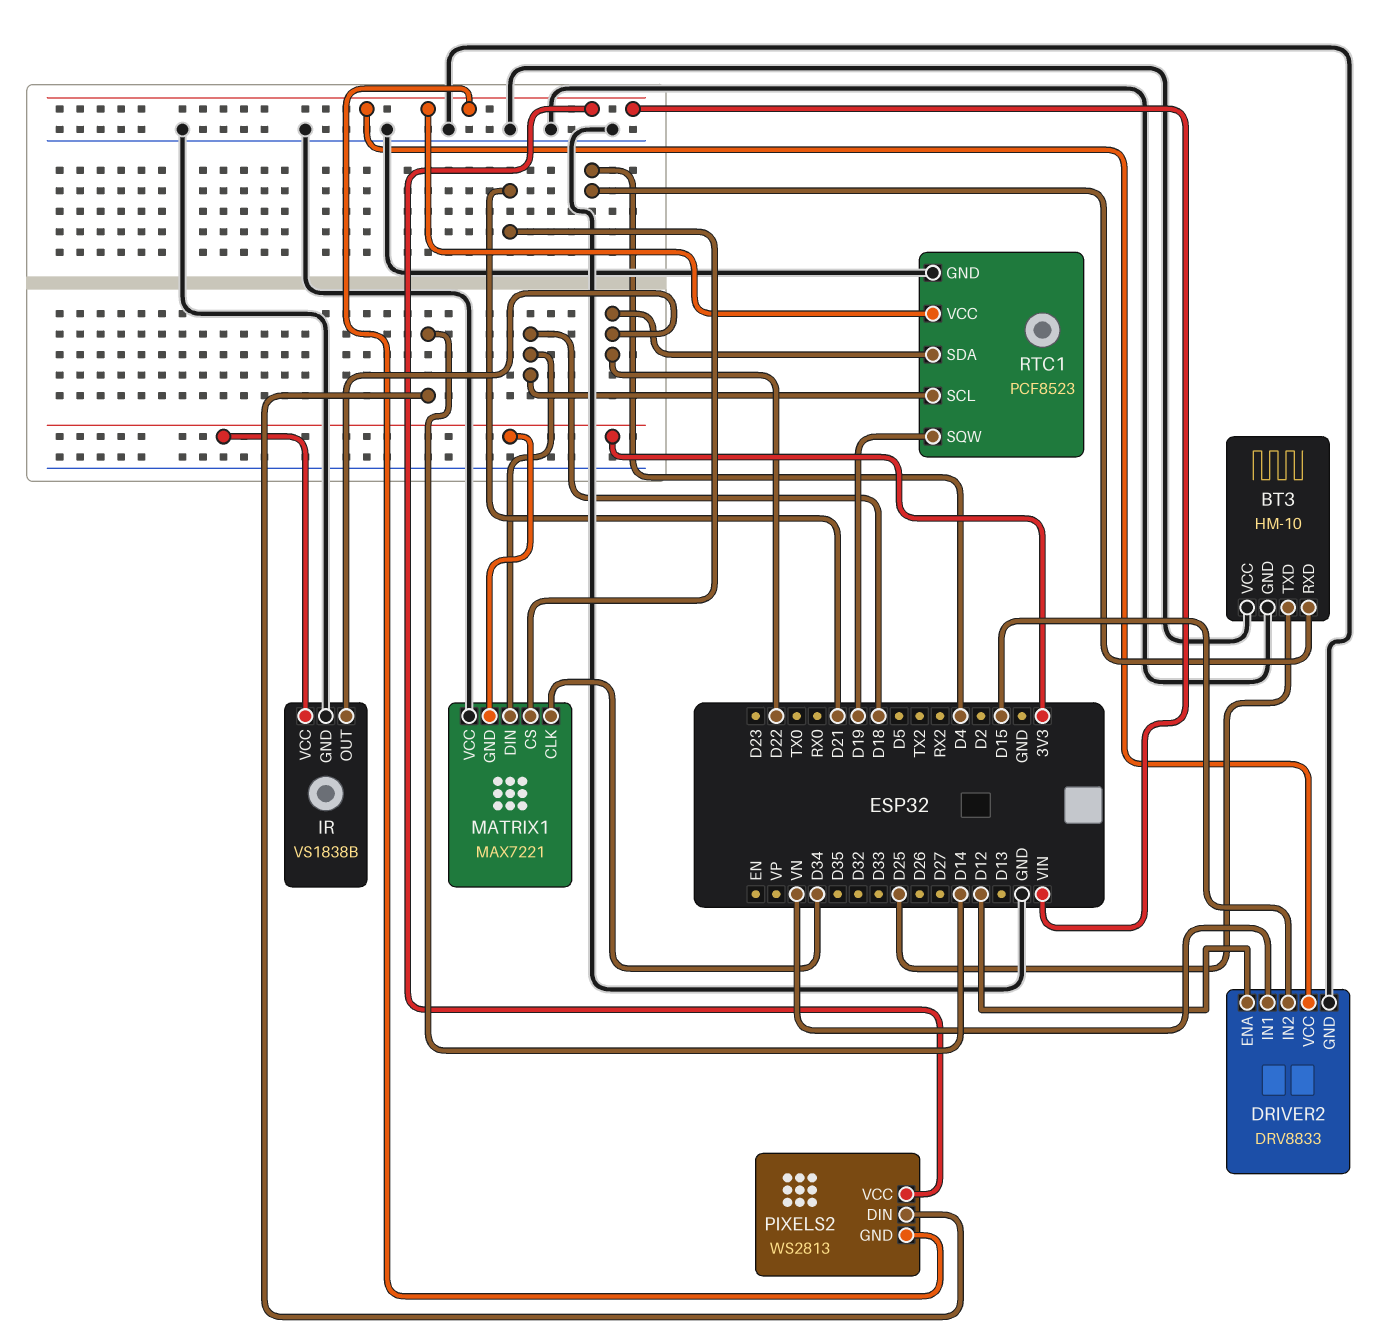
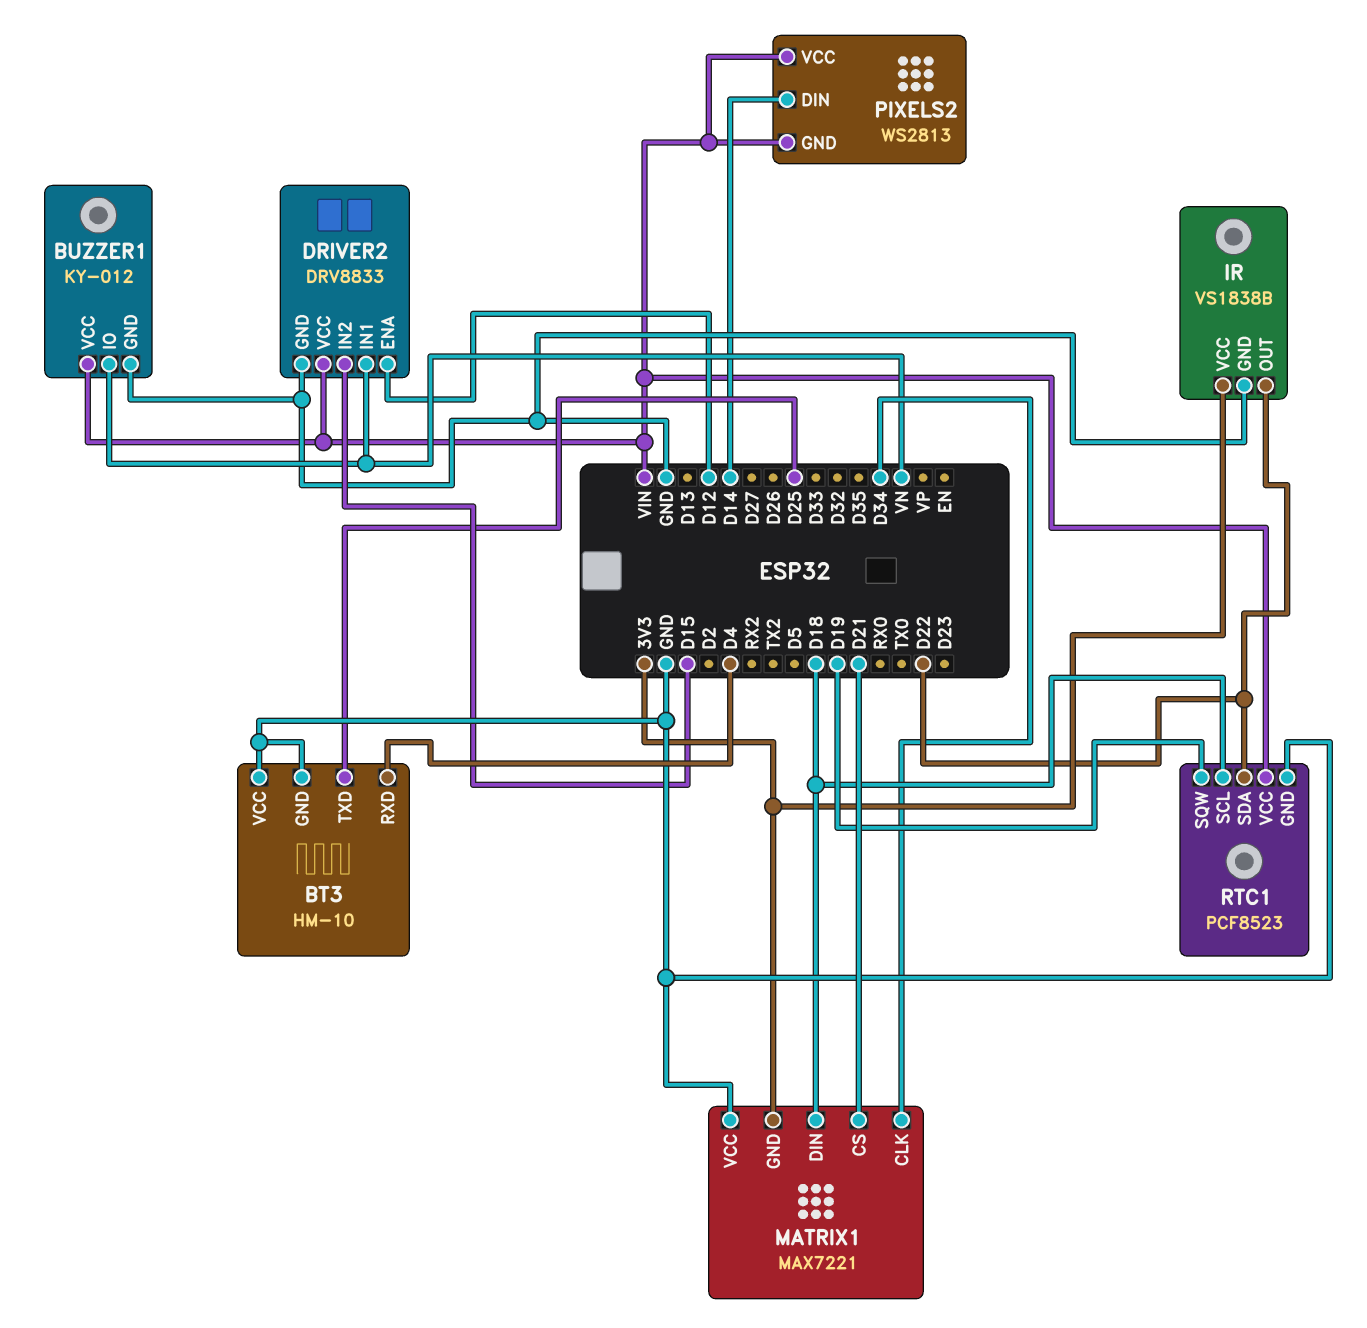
BUZZER1: none -> KY-012
BUZZER1 pin GND: none -> GND
BUZZER1 pin IO: none -> VN
BUZZER1 pin VCC: none -> VIN

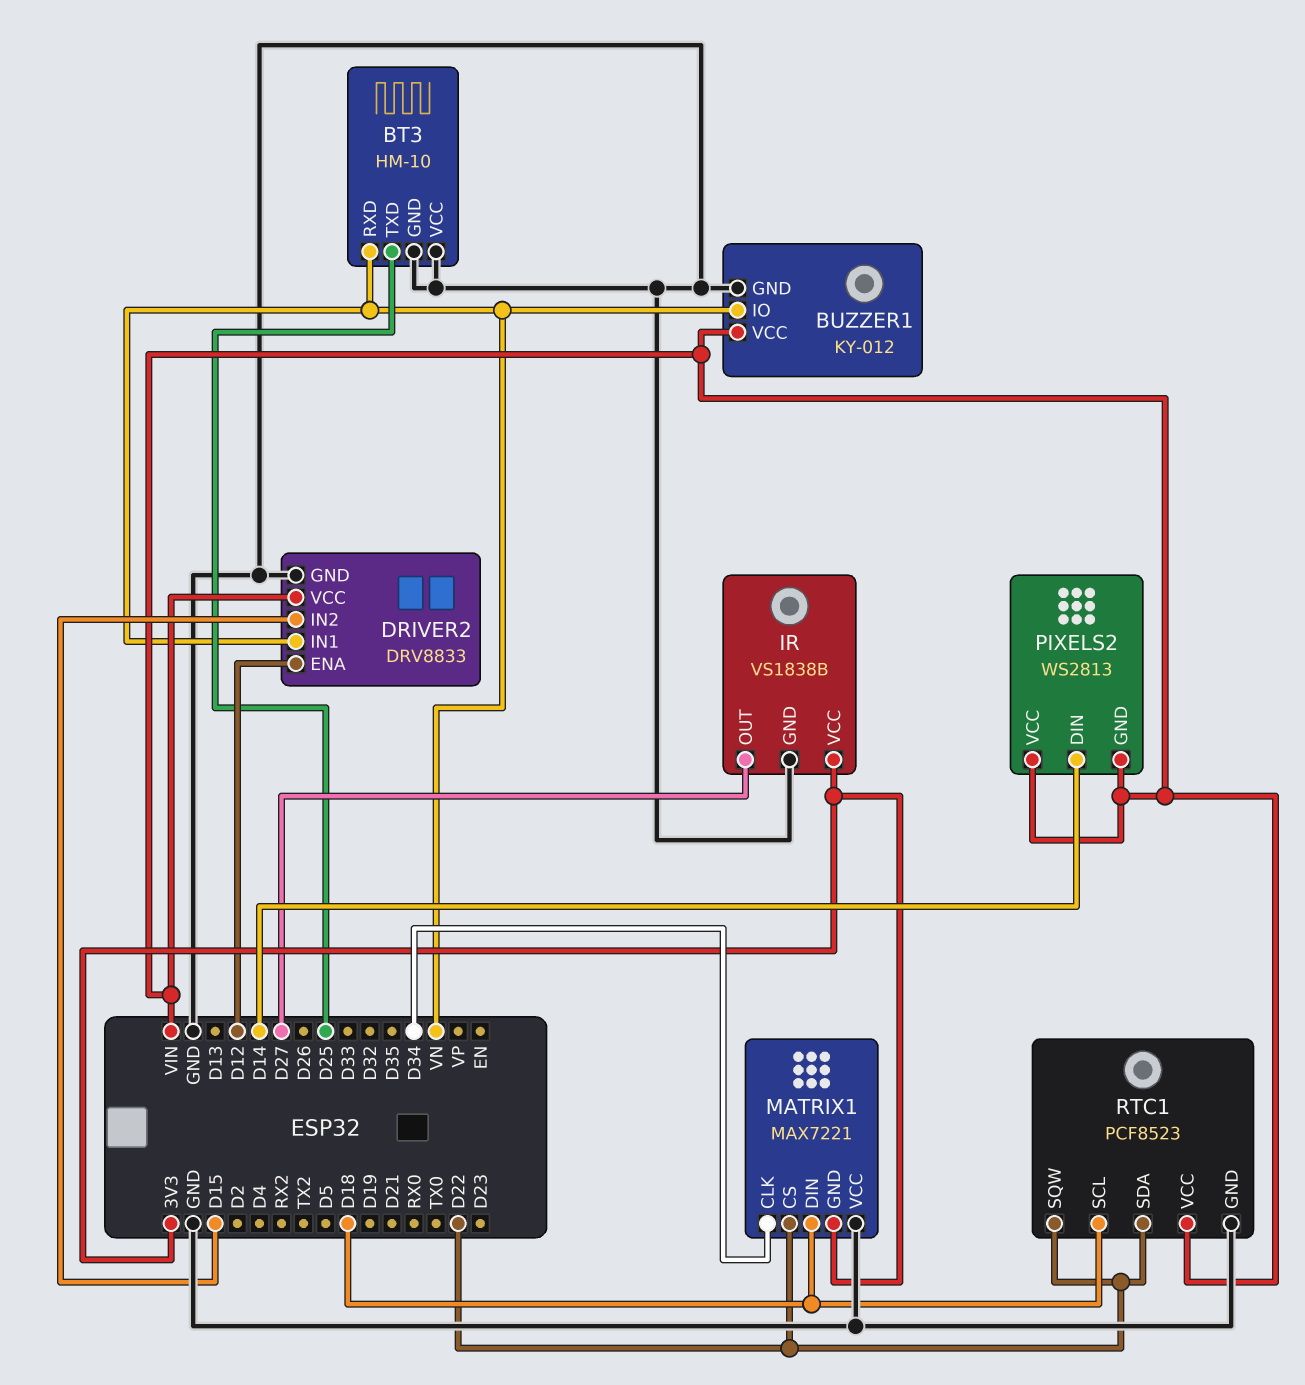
BT3 pin RXD: D4 -> VN
IR pin OUT: D22 -> D27
MATRIX1 pin CS: D21 -> D22
RTC1 pin SQW: D19 -> D22

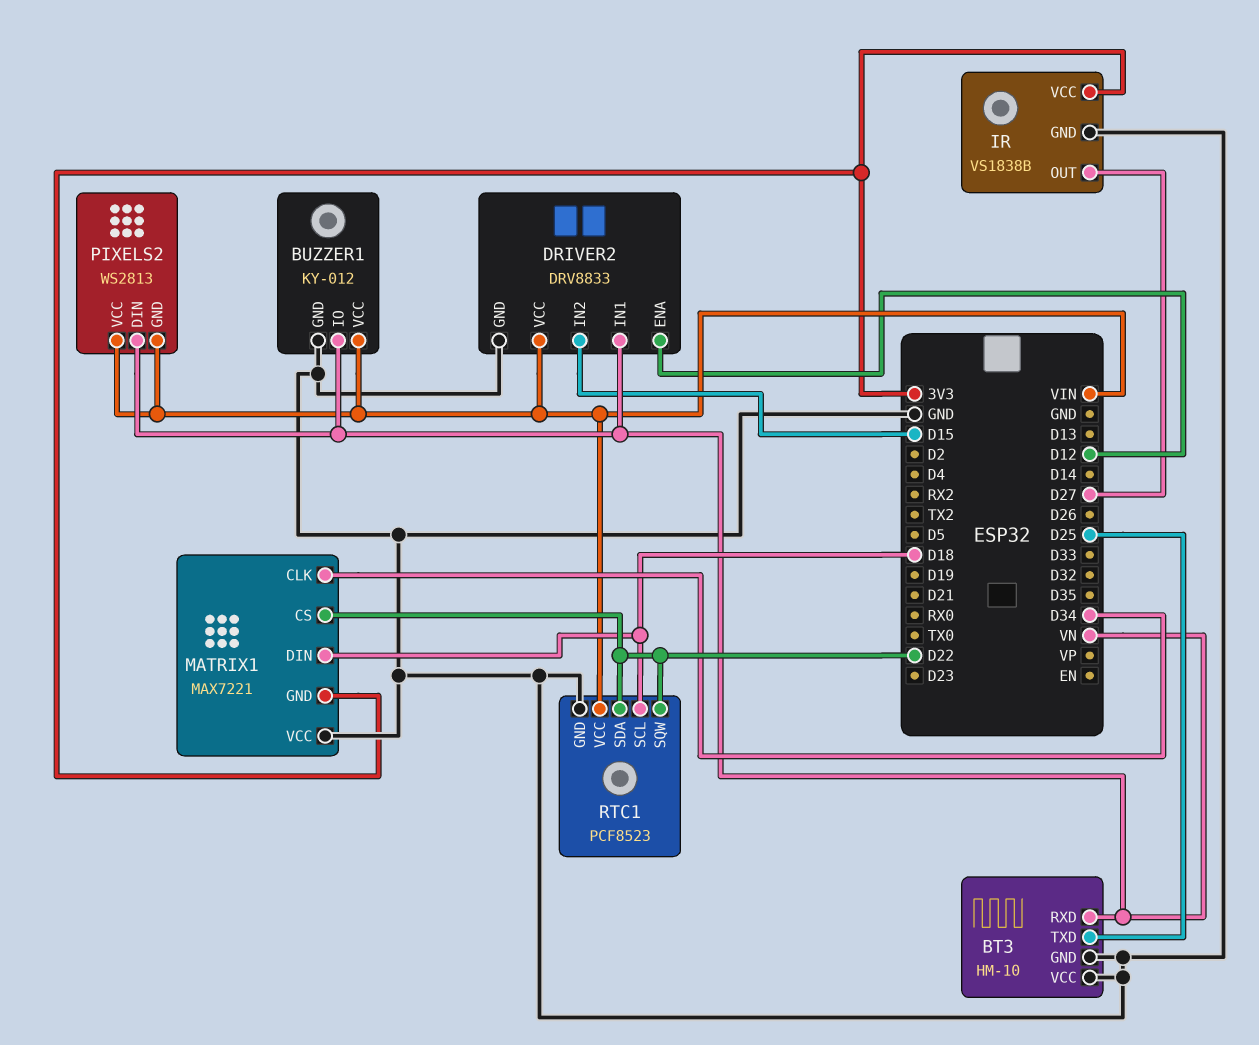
PIXELS2 pin DIN: D14 -> VN

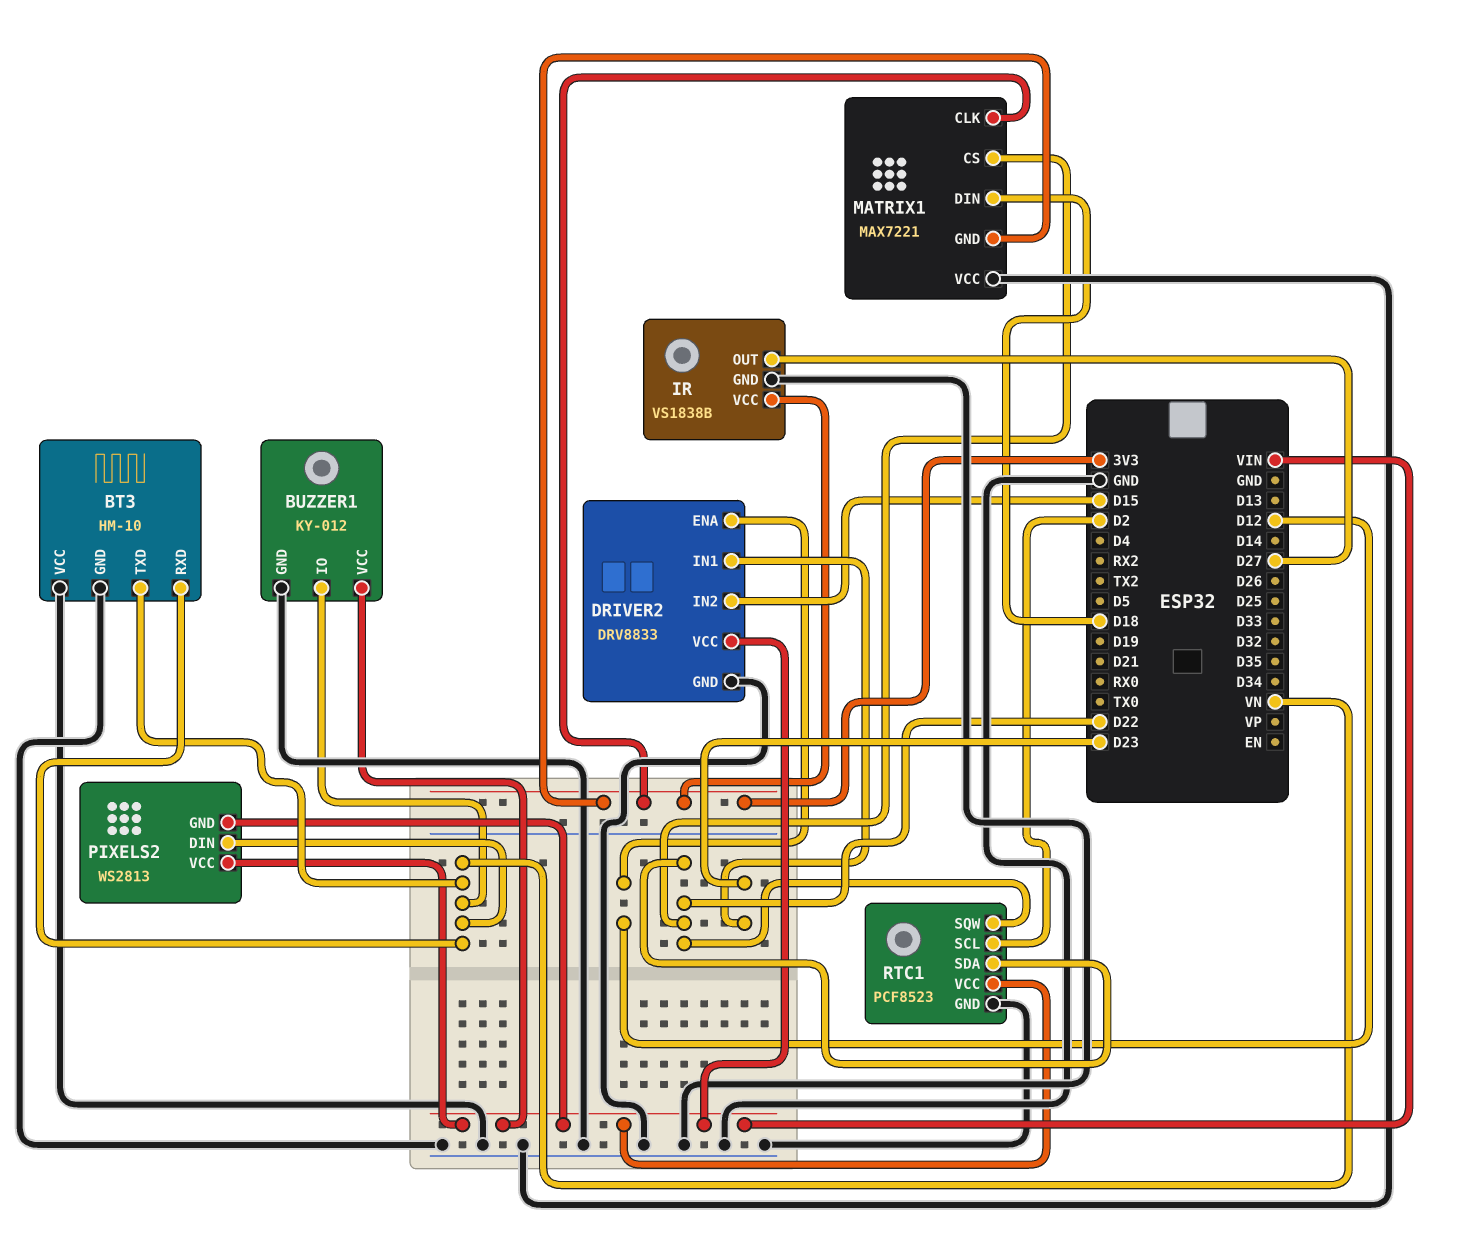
BT3 pin TXD: D25 -> VN
DRIVER2 pin IN1: VN -> D23
MATRIX1 pin CLK: D34 -> 3V3
RTC1 pin SCL: D18 -> D2

